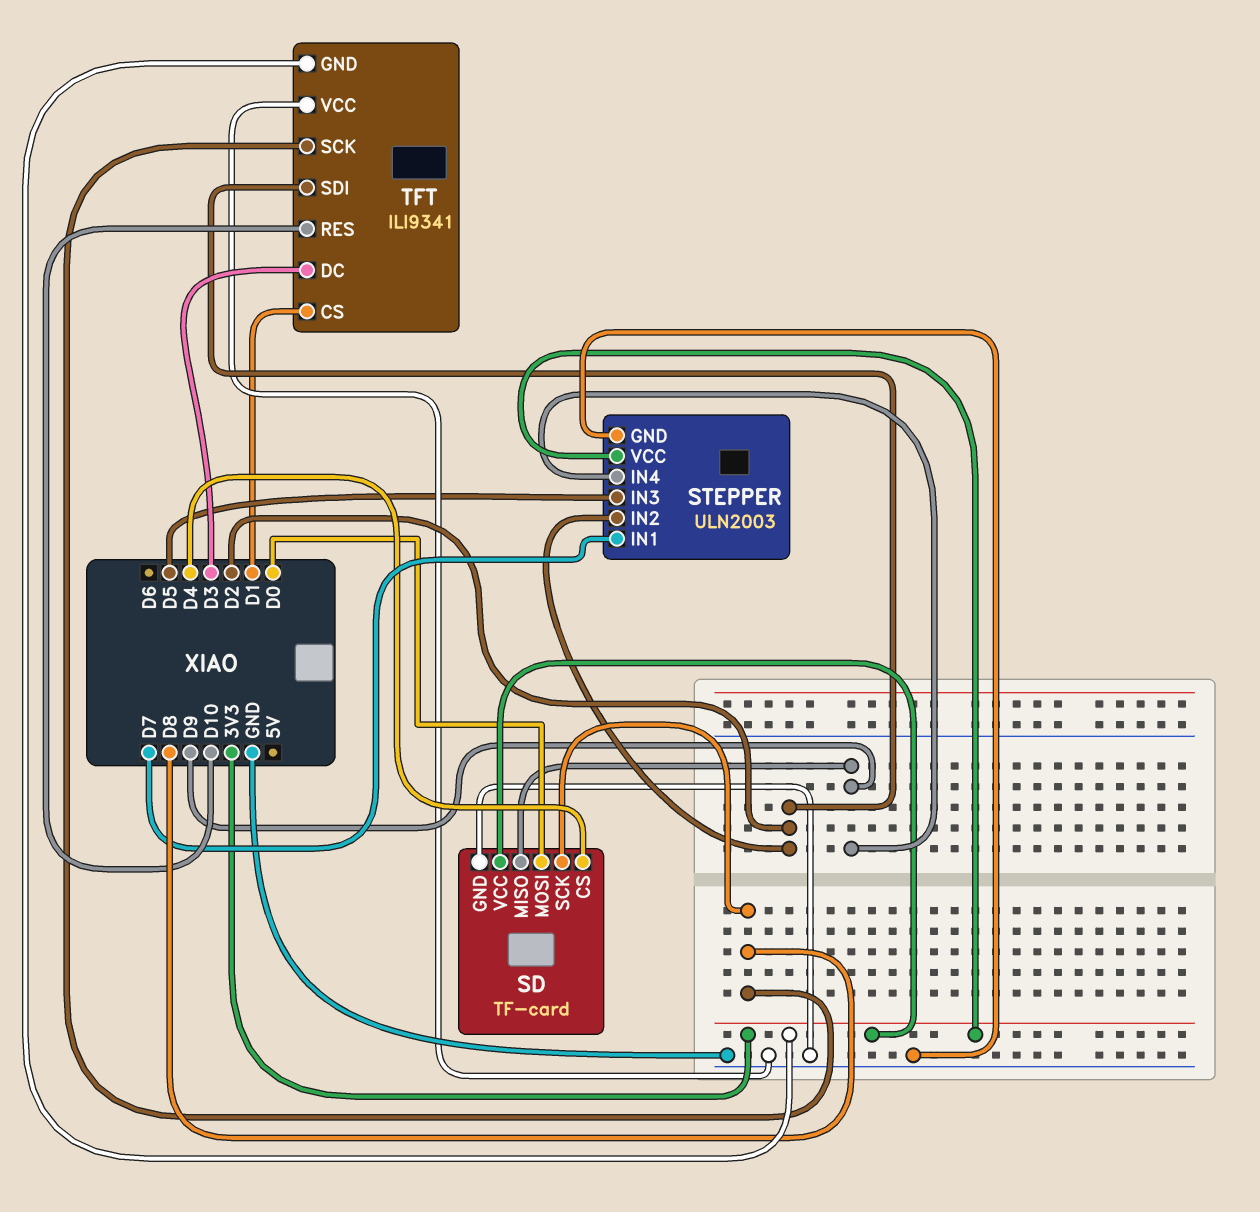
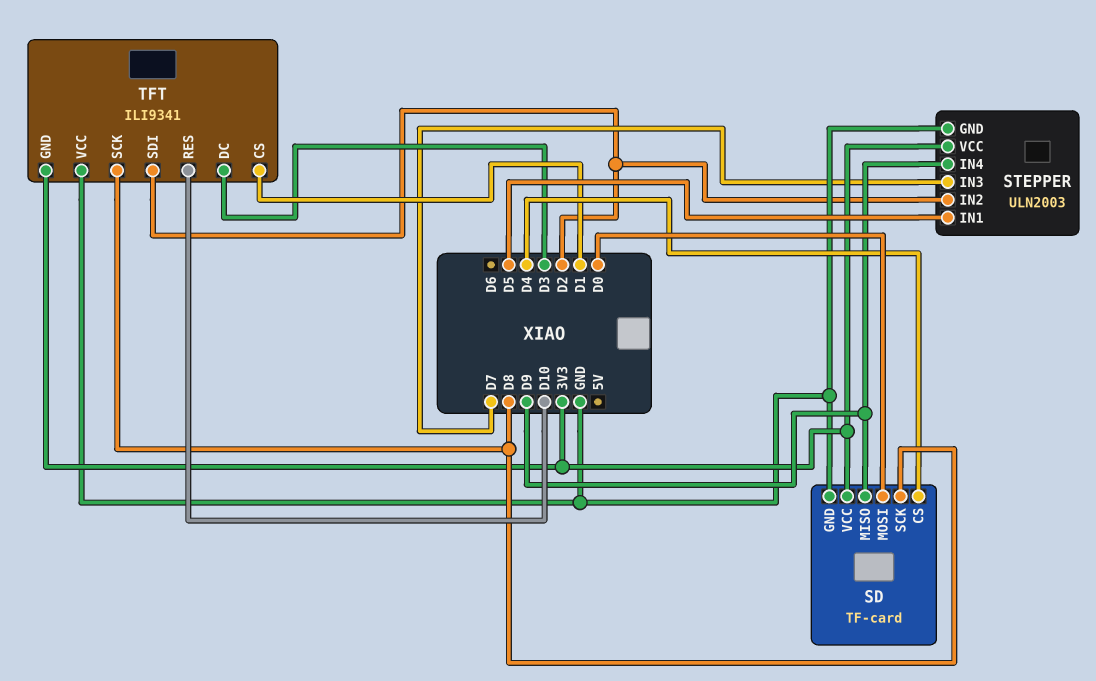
STEPPER pin IN1: D7 -> D5
STEPPER pin IN3: D5 -> D7

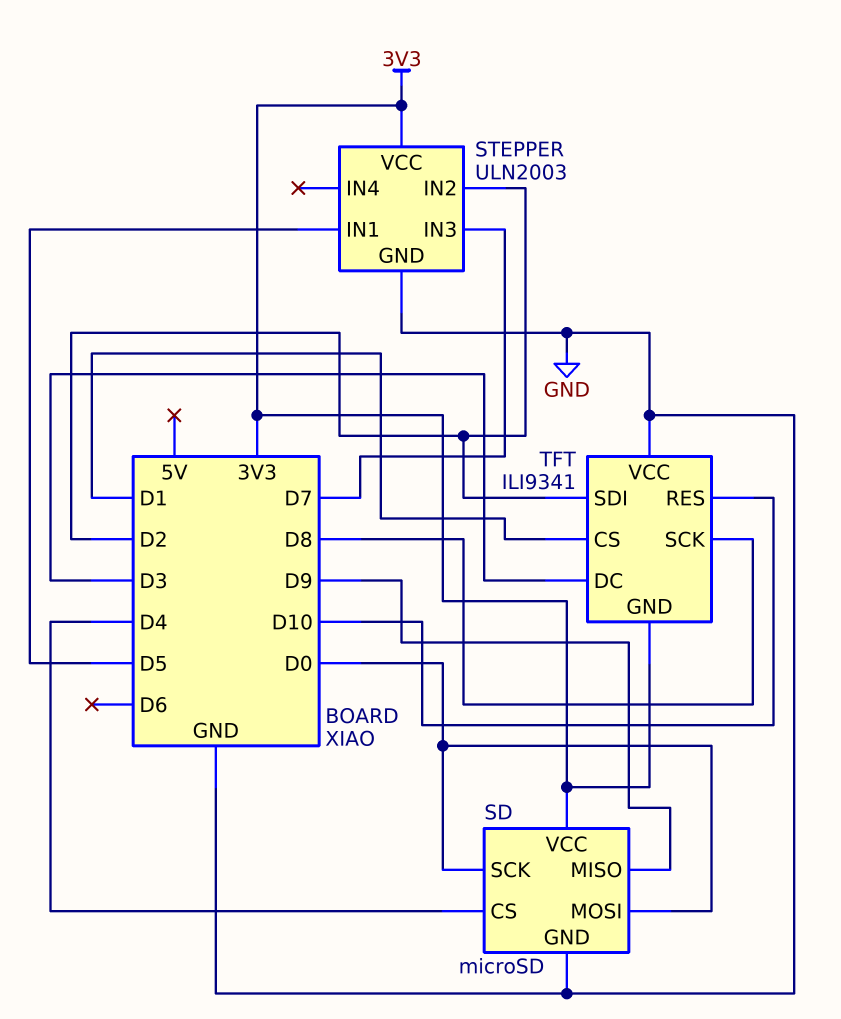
SD: TF-card -> microSD
SD pin SCK: D8 -> D0
STEPPER pin IN4: D9 -> none

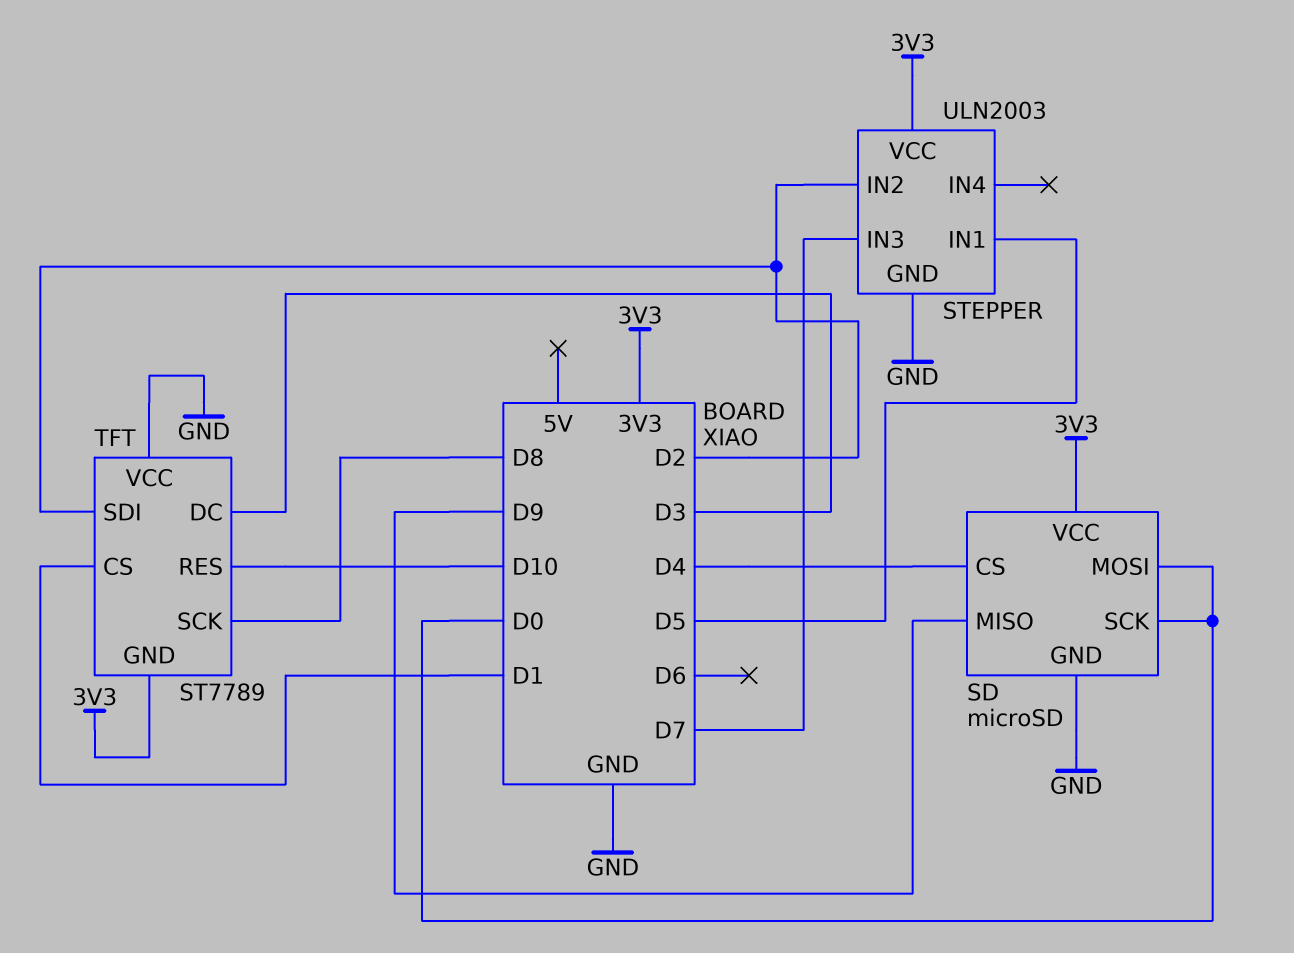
TFT: ILI9341 -> ST7789

